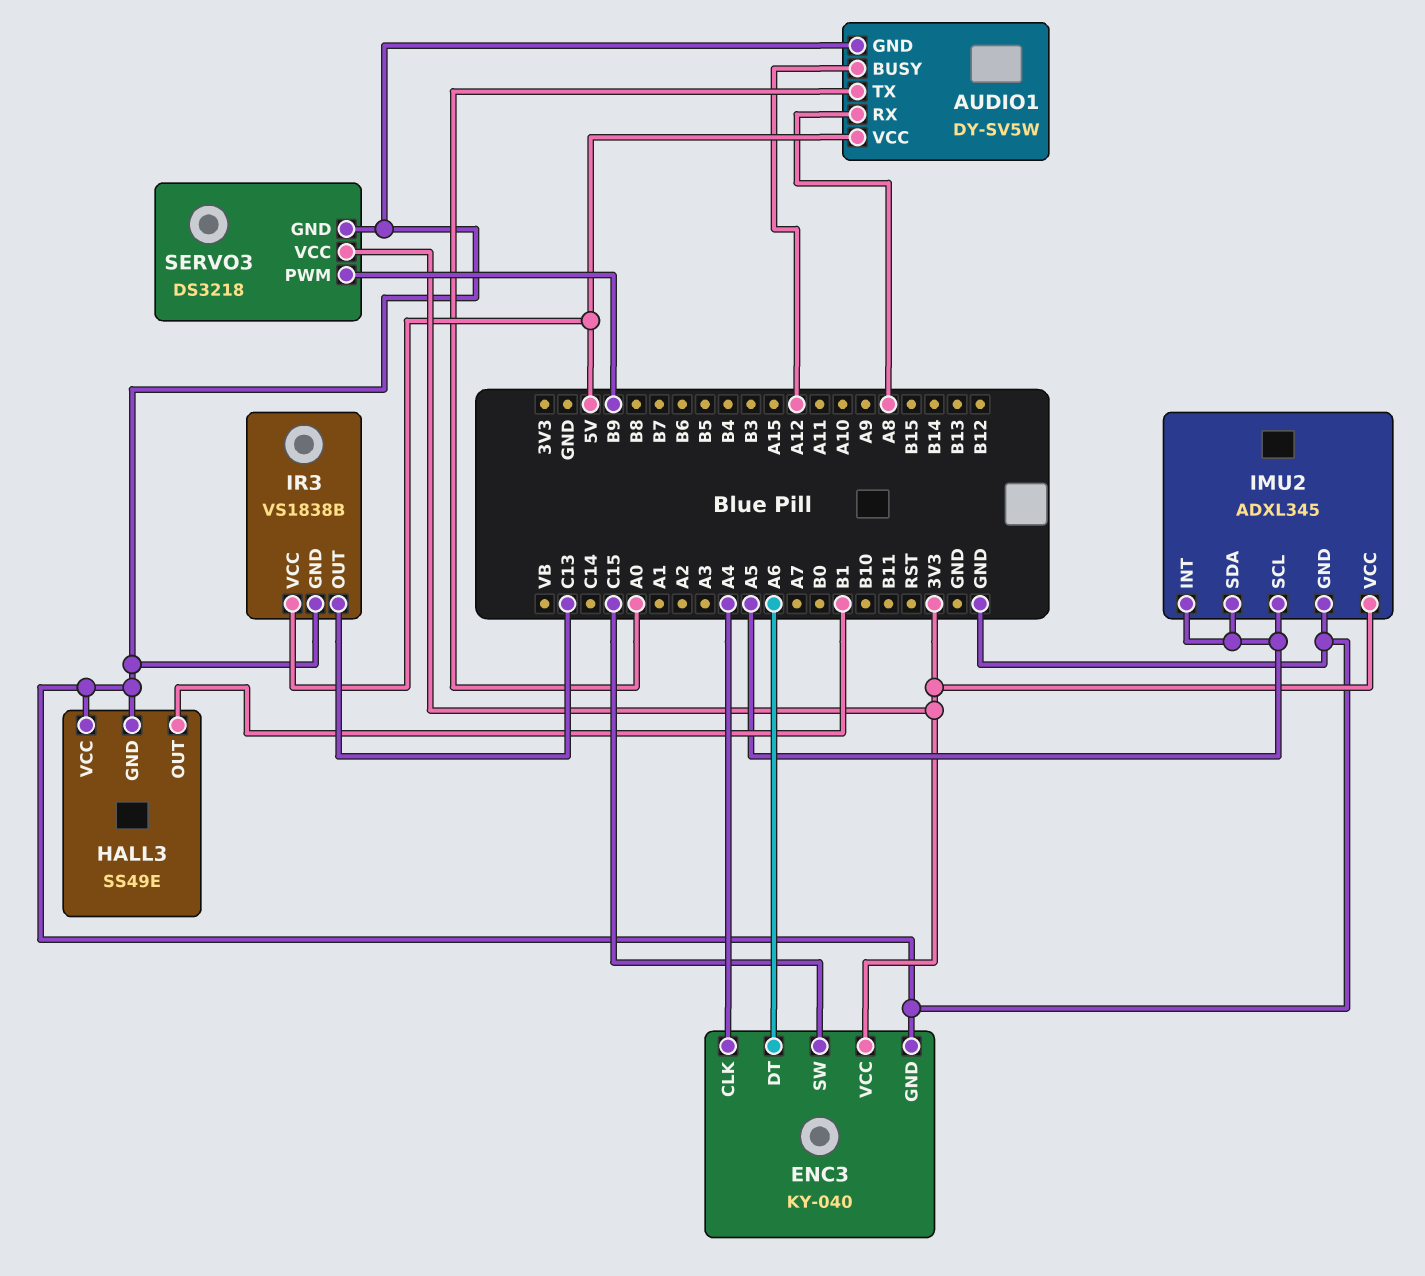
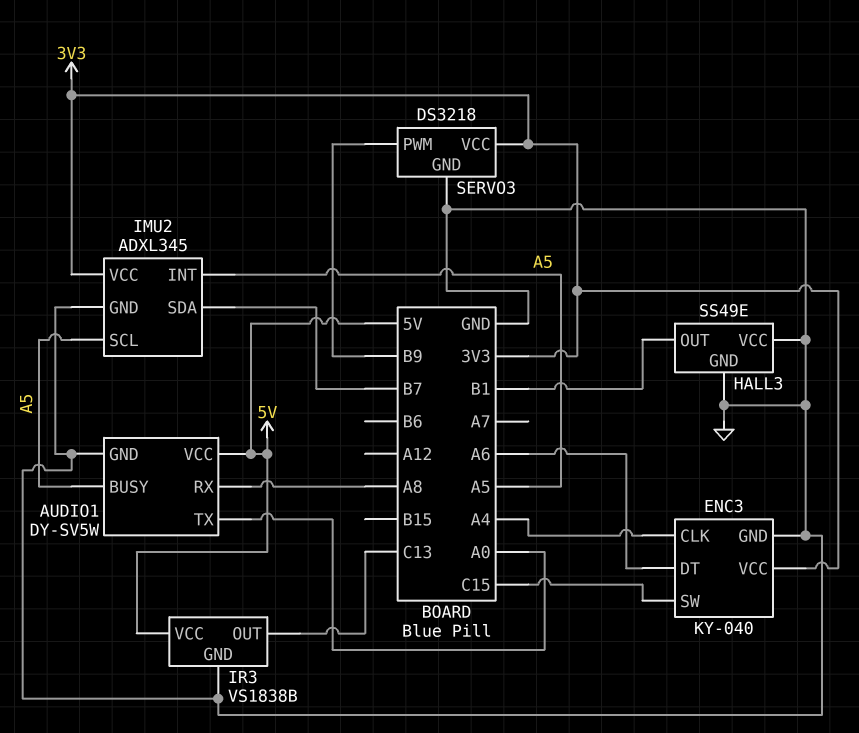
AUDIO1 pin BUSY: A12 -> A5
IMU2 pin SDA: A5 -> B7

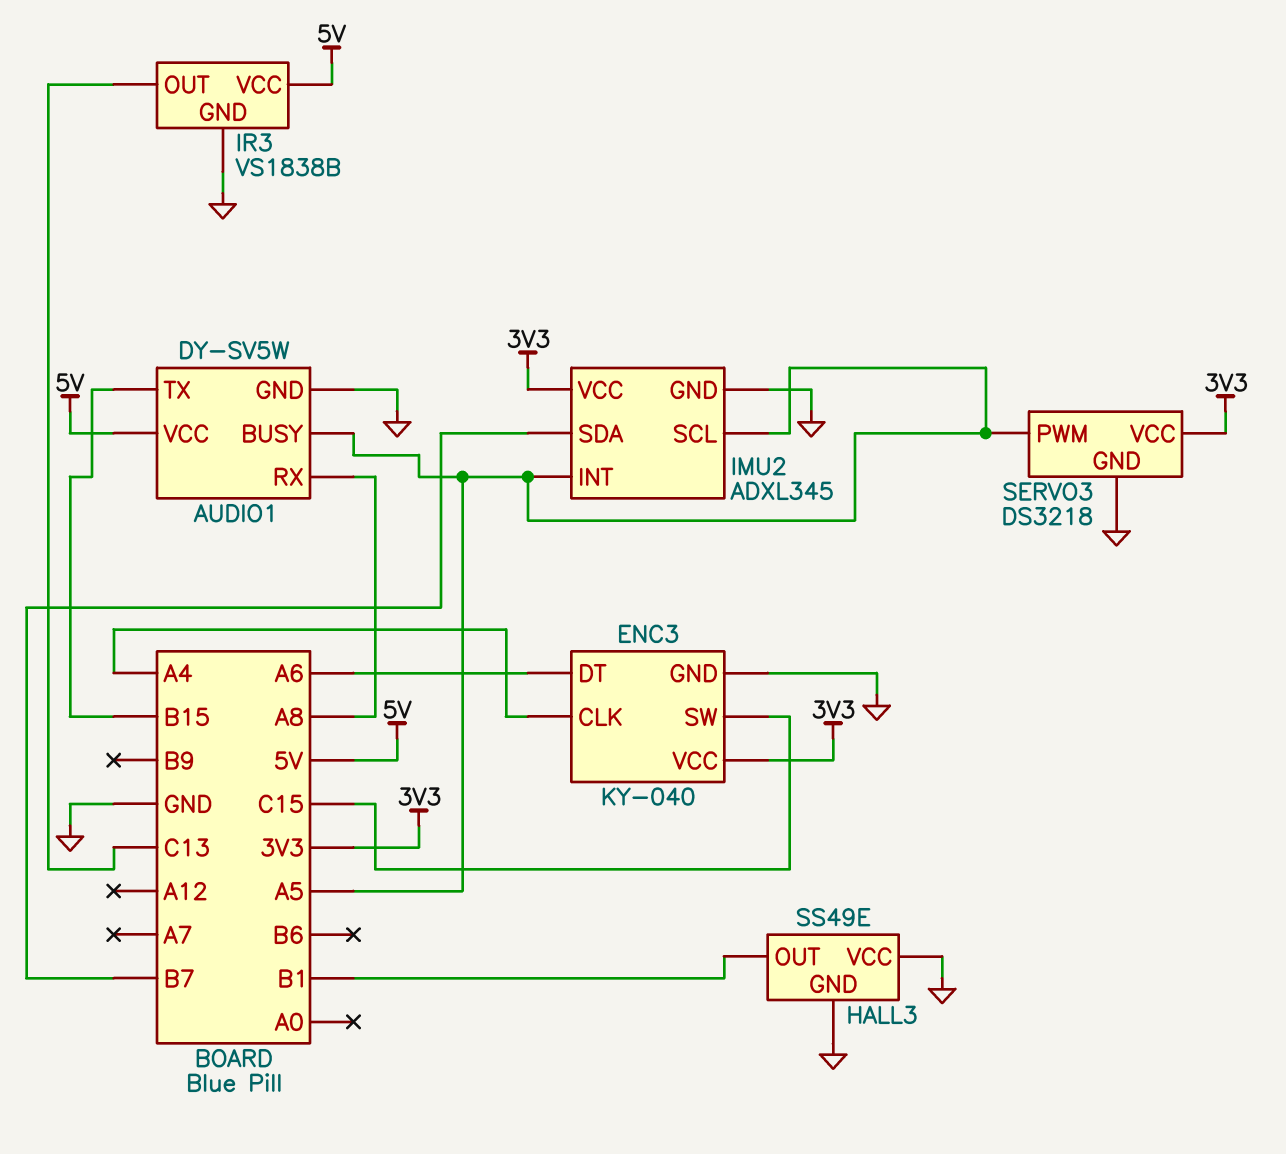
AUDIO1 pin TX: A0 -> B15
SERVO3 pin PWM: B9 -> A5

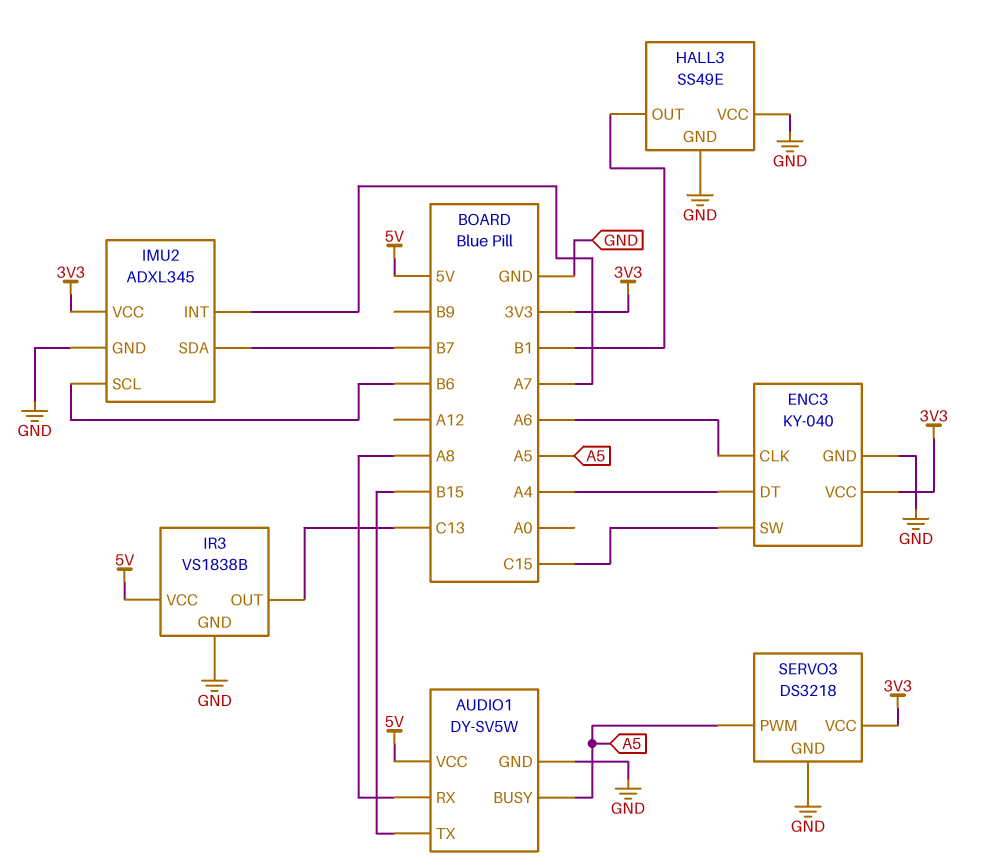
ENC3 pin CLK: A4 -> A6
ENC3 pin DT: A6 -> A4
IMU2 pin INT: A5 -> A7
IMU2 pin SCL: A5 -> B6

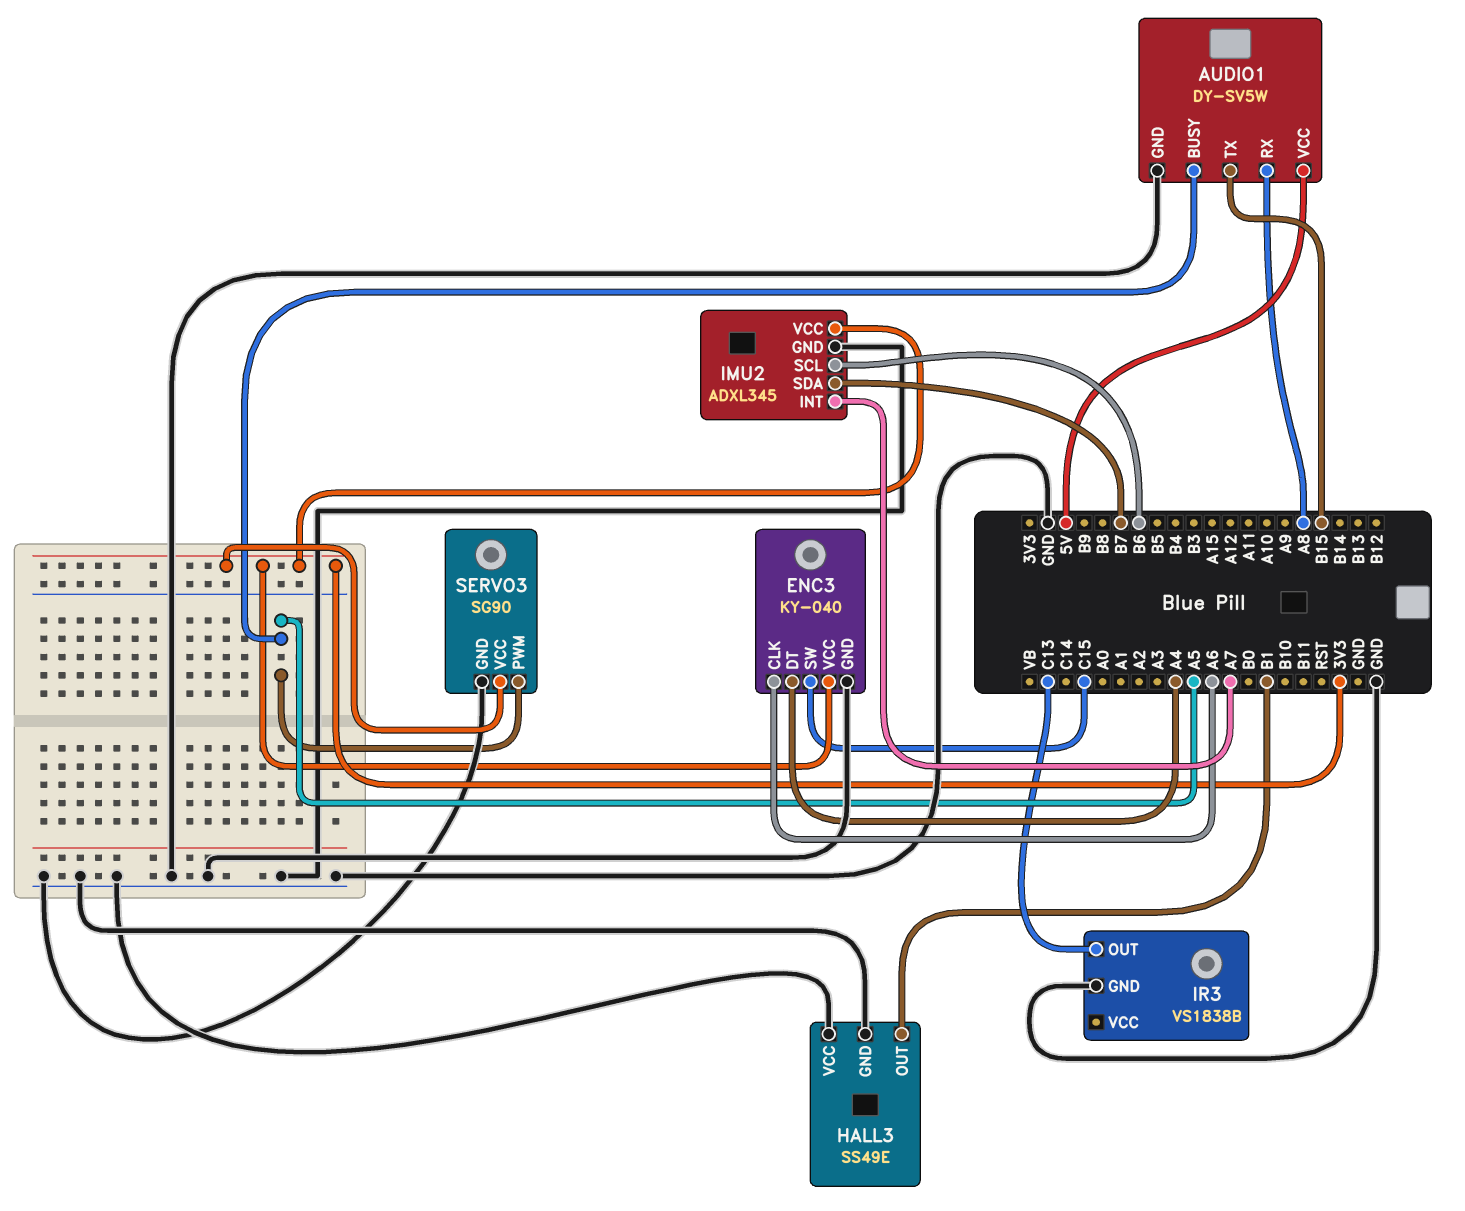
IR3 pin VCC: 5V -> none
SERVO3: DS3218 -> SG90

